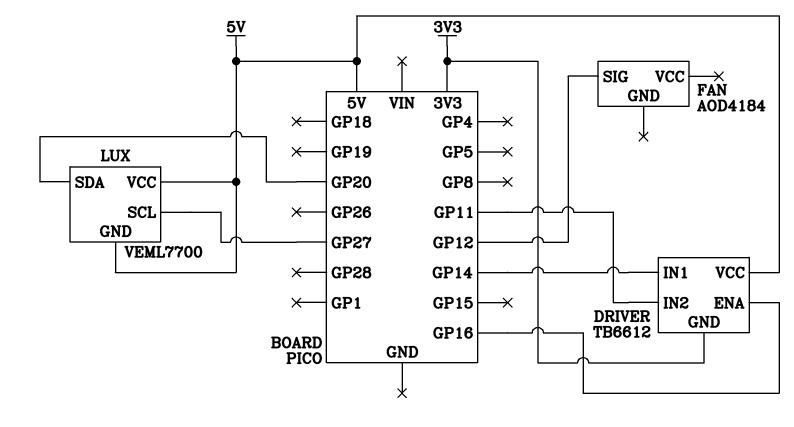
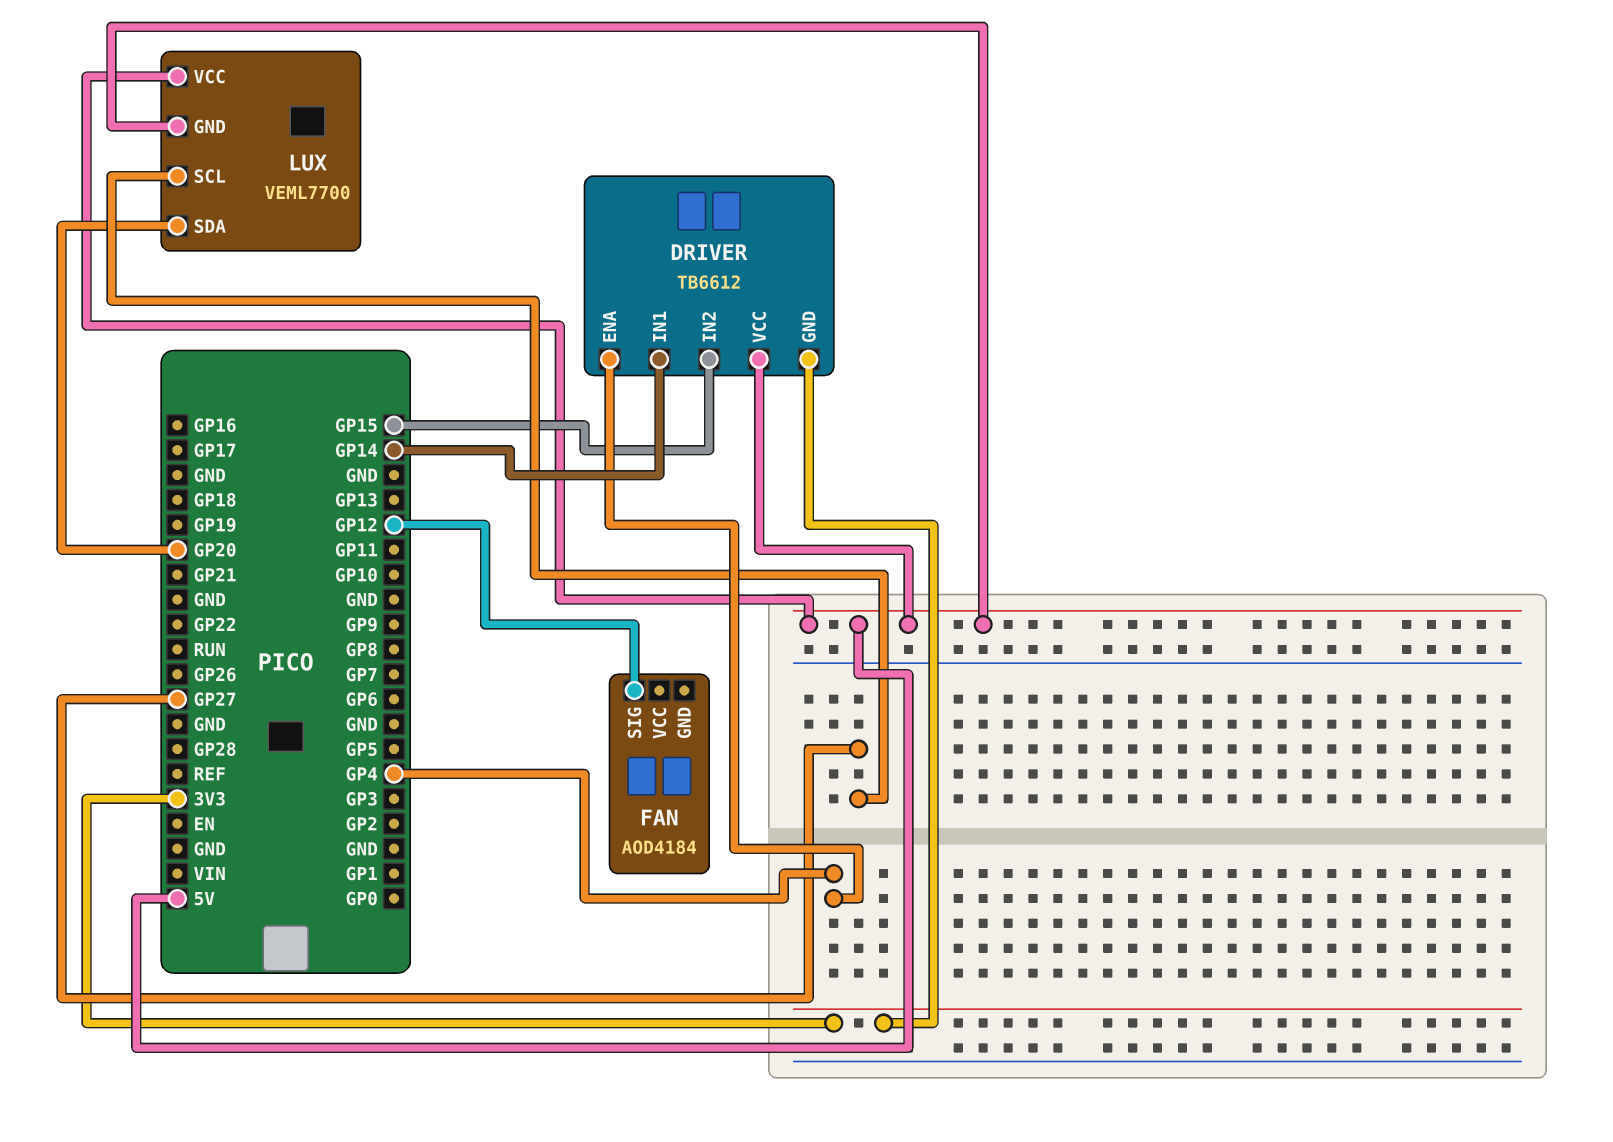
DRIVER pin ENA: GP16 -> GP4
DRIVER pin IN2: GP11 -> GP15

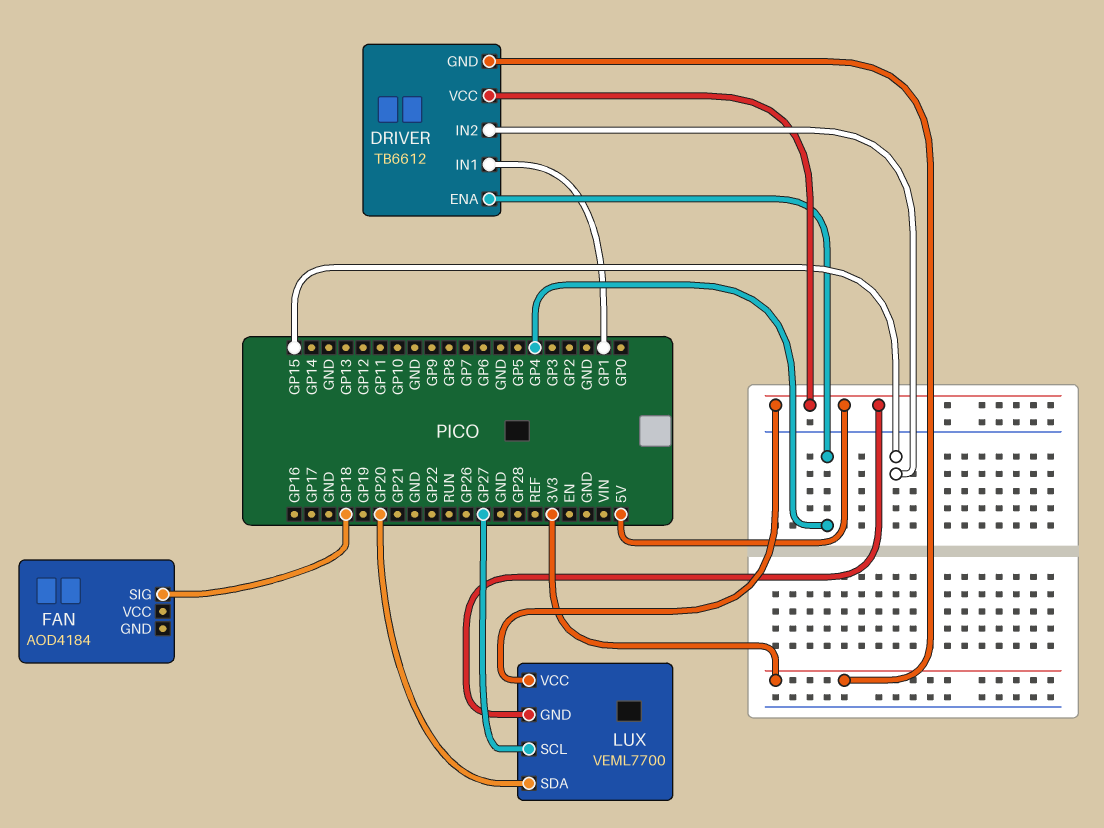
DRIVER pin IN1: GP14 -> GP1
FAN pin SIG: GP12 -> GP18

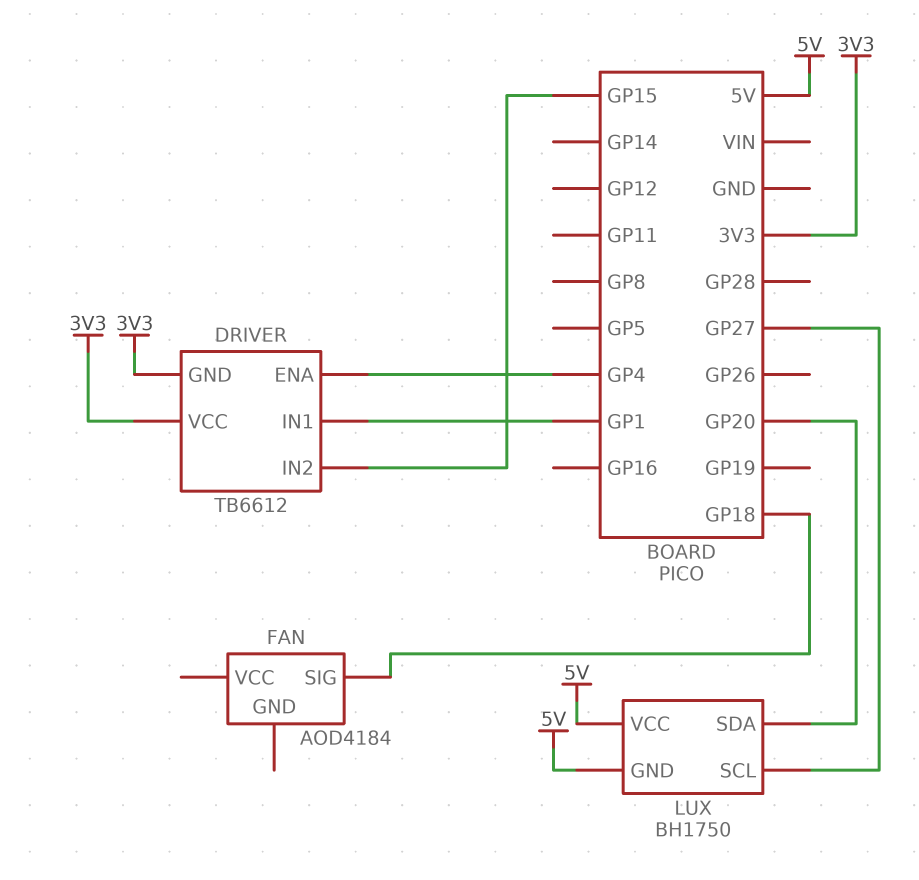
DRIVER pin VCC: 5V -> 3V3
LUX: VEML7700 -> BH1750

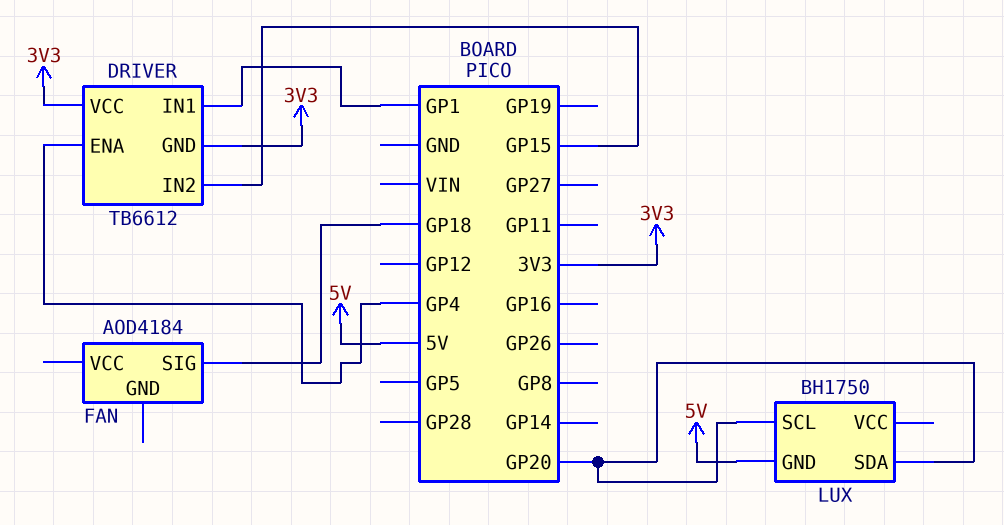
LUX pin SCL: GP27 -> GP20
LUX pin VCC: 5V -> none

